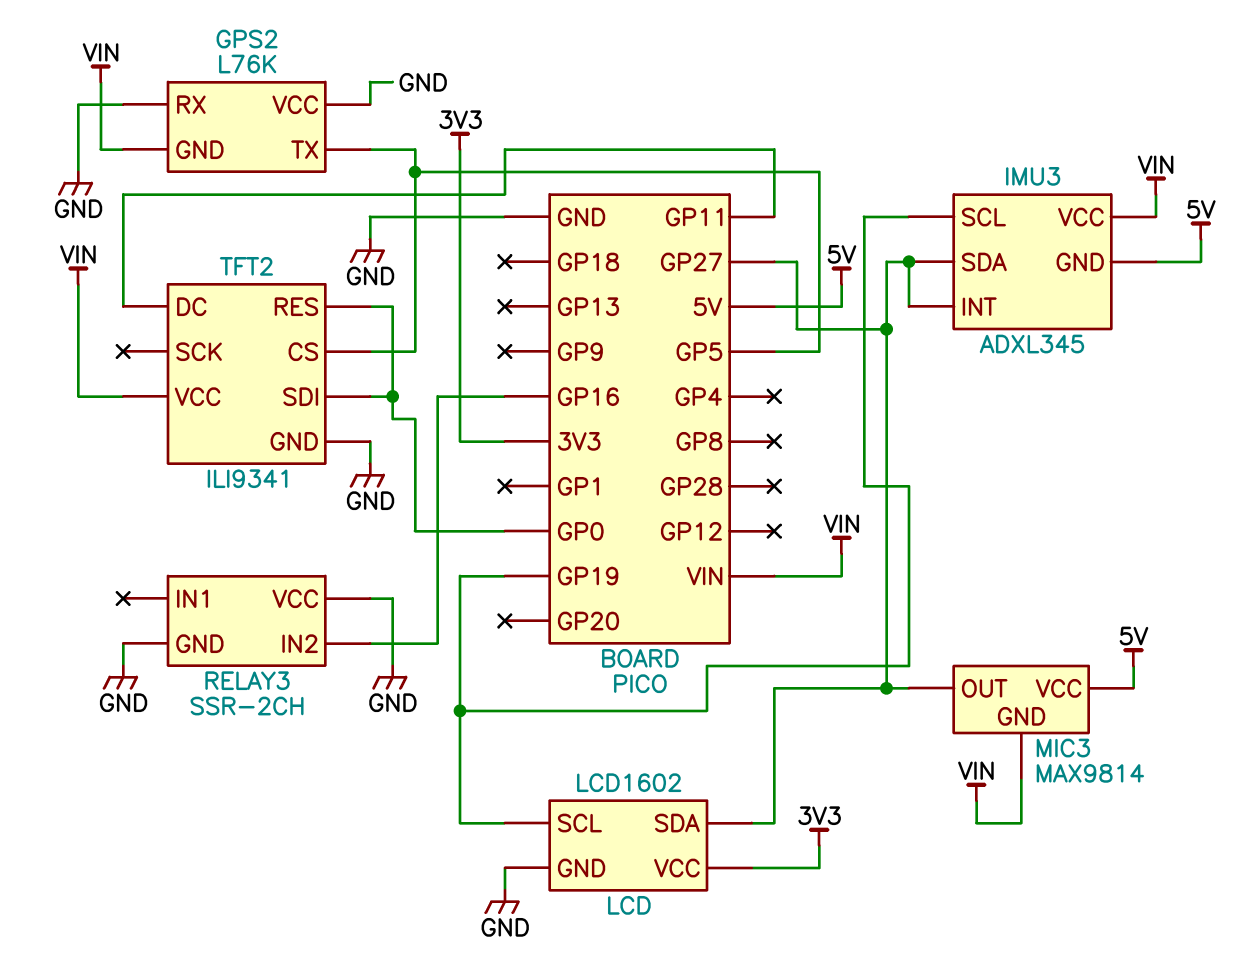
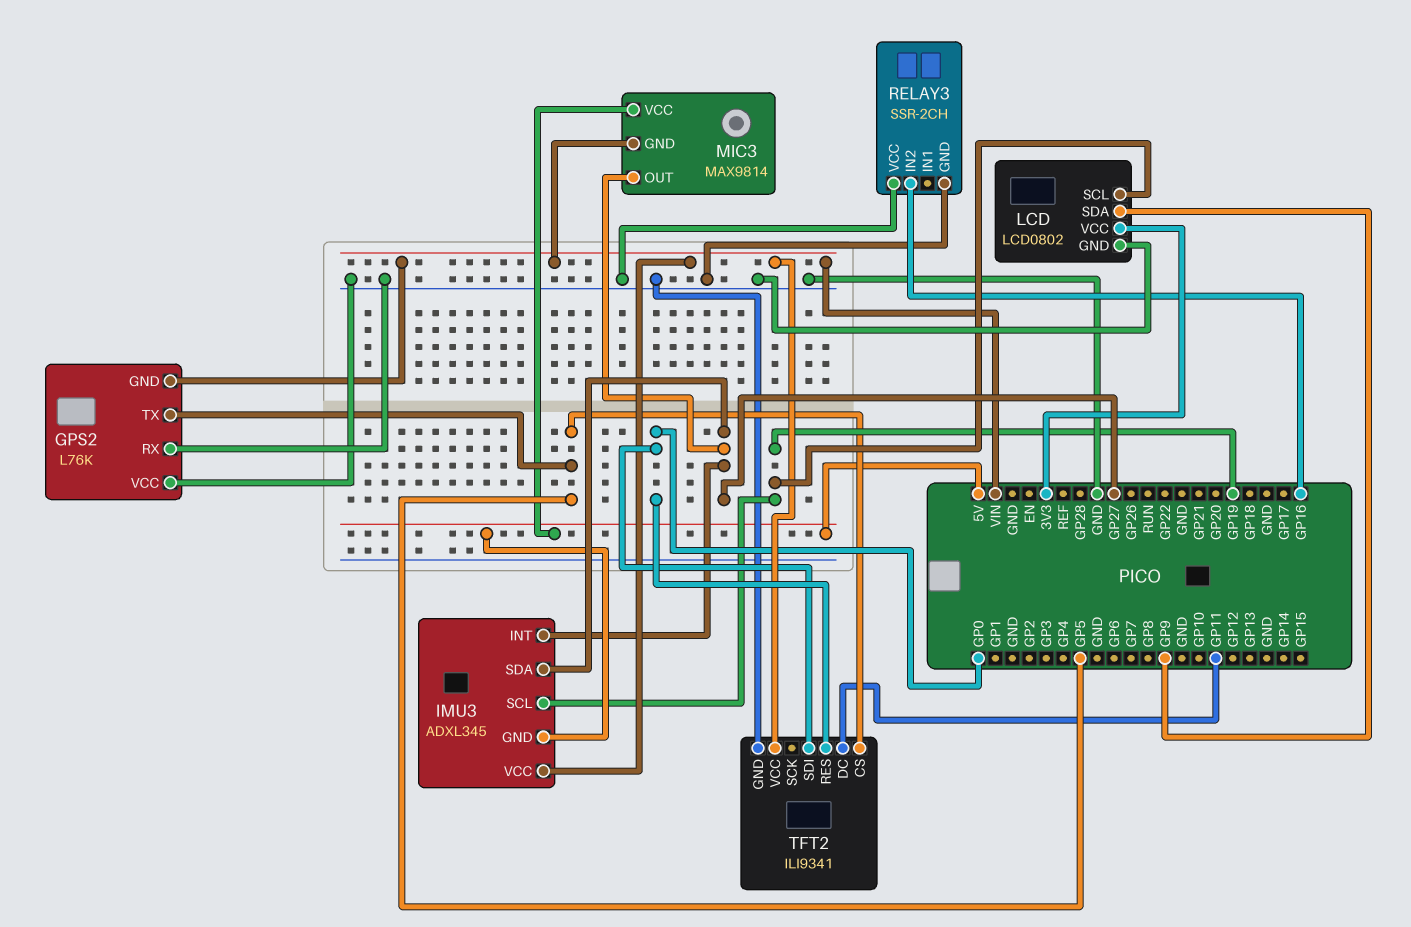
LCD: LCD1602 -> LCD0802
LCD pin SDA: GP27 -> GP9

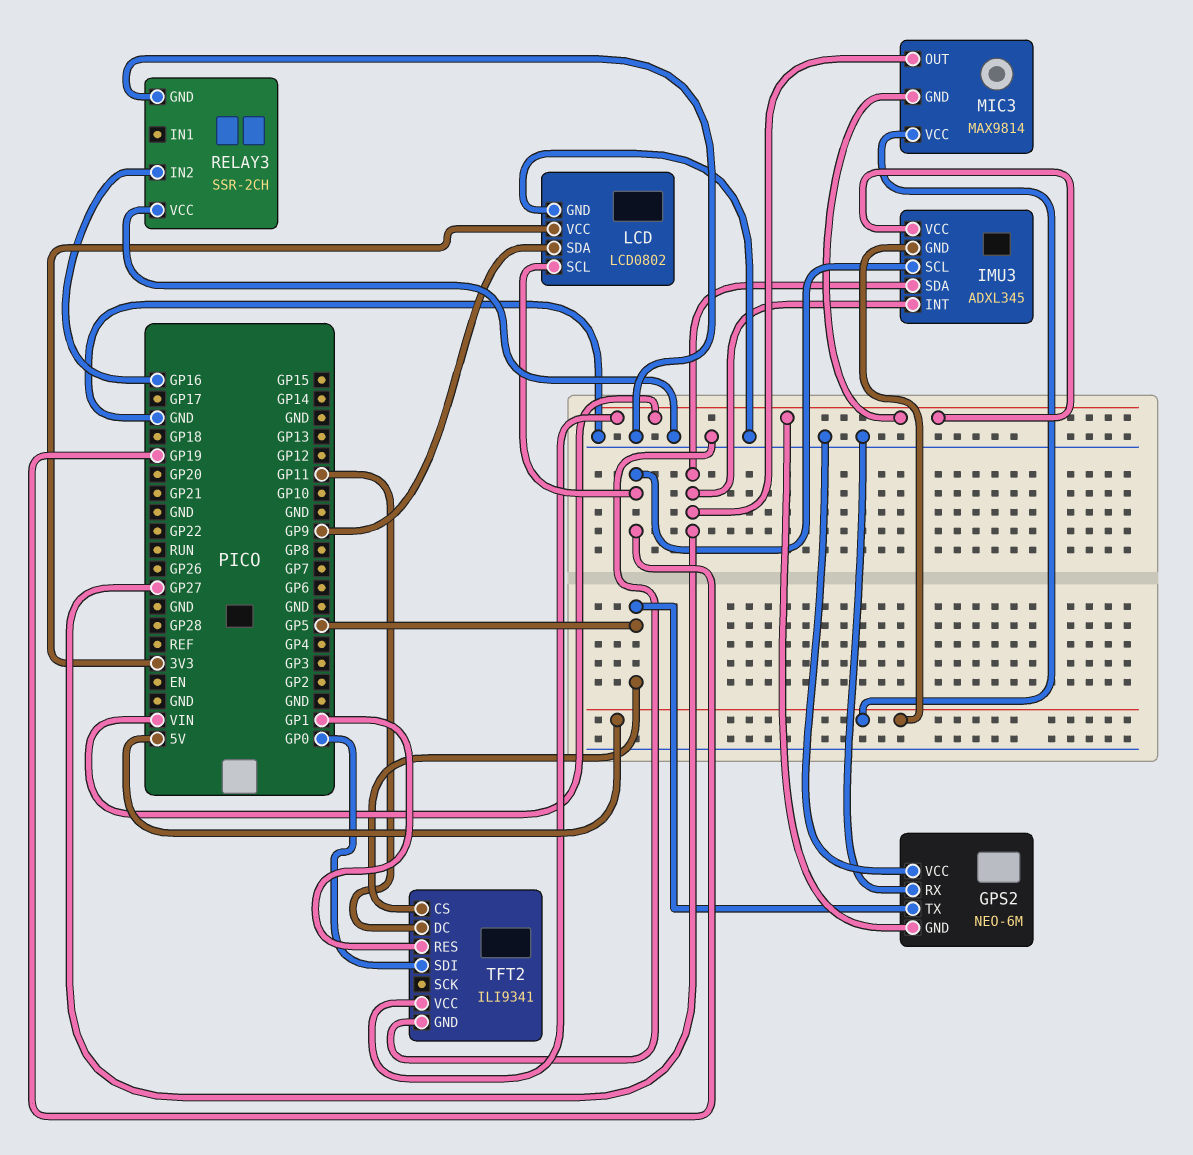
GPS2: L76K -> NEO-6M
TFT2 pin RES: GP0 -> GP1

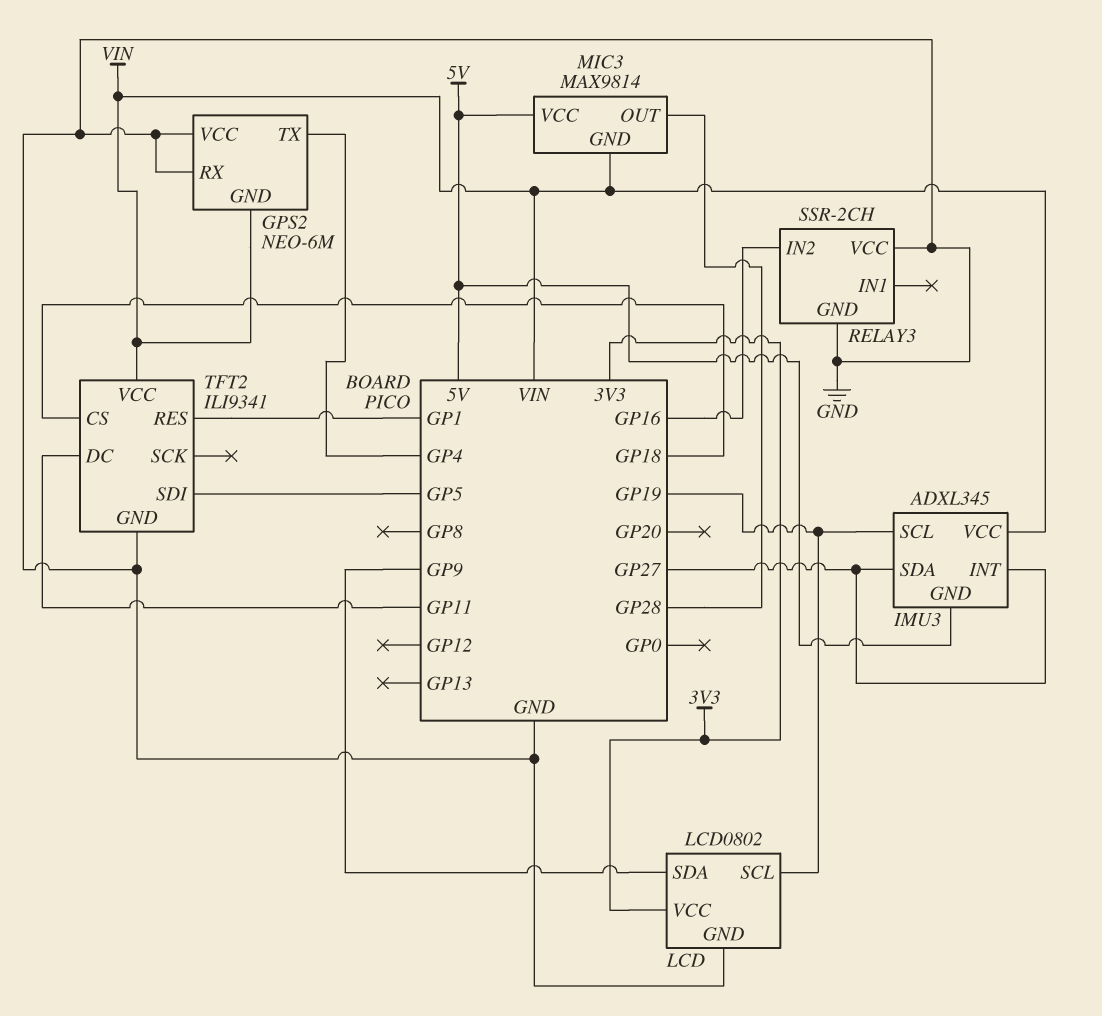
GPS2 pin TX: GP5 -> GP4
MIC3 pin OUT: GP27 -> GP28
TFT2 pin CS: GP5 -> GP18
TFT2 pin SDI: GP0 -> GP5

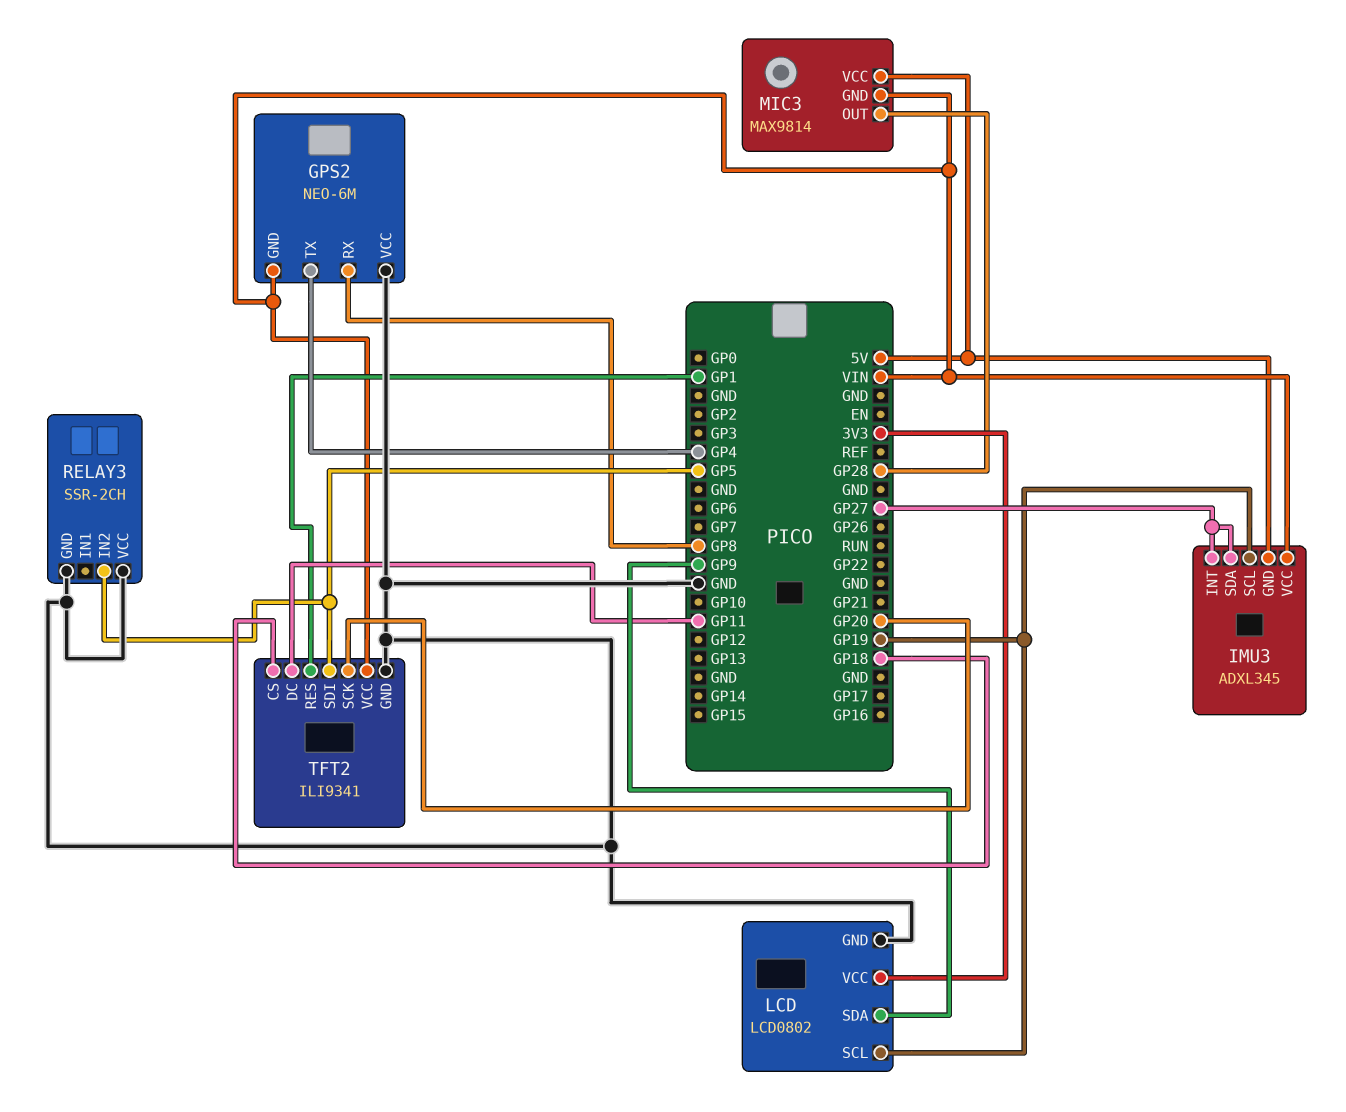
GPS2 pin RX: GND -> GP8
RELAY3 pin IN2: GP16 -> GP5
TFT2 pin SCK: none -> GP20

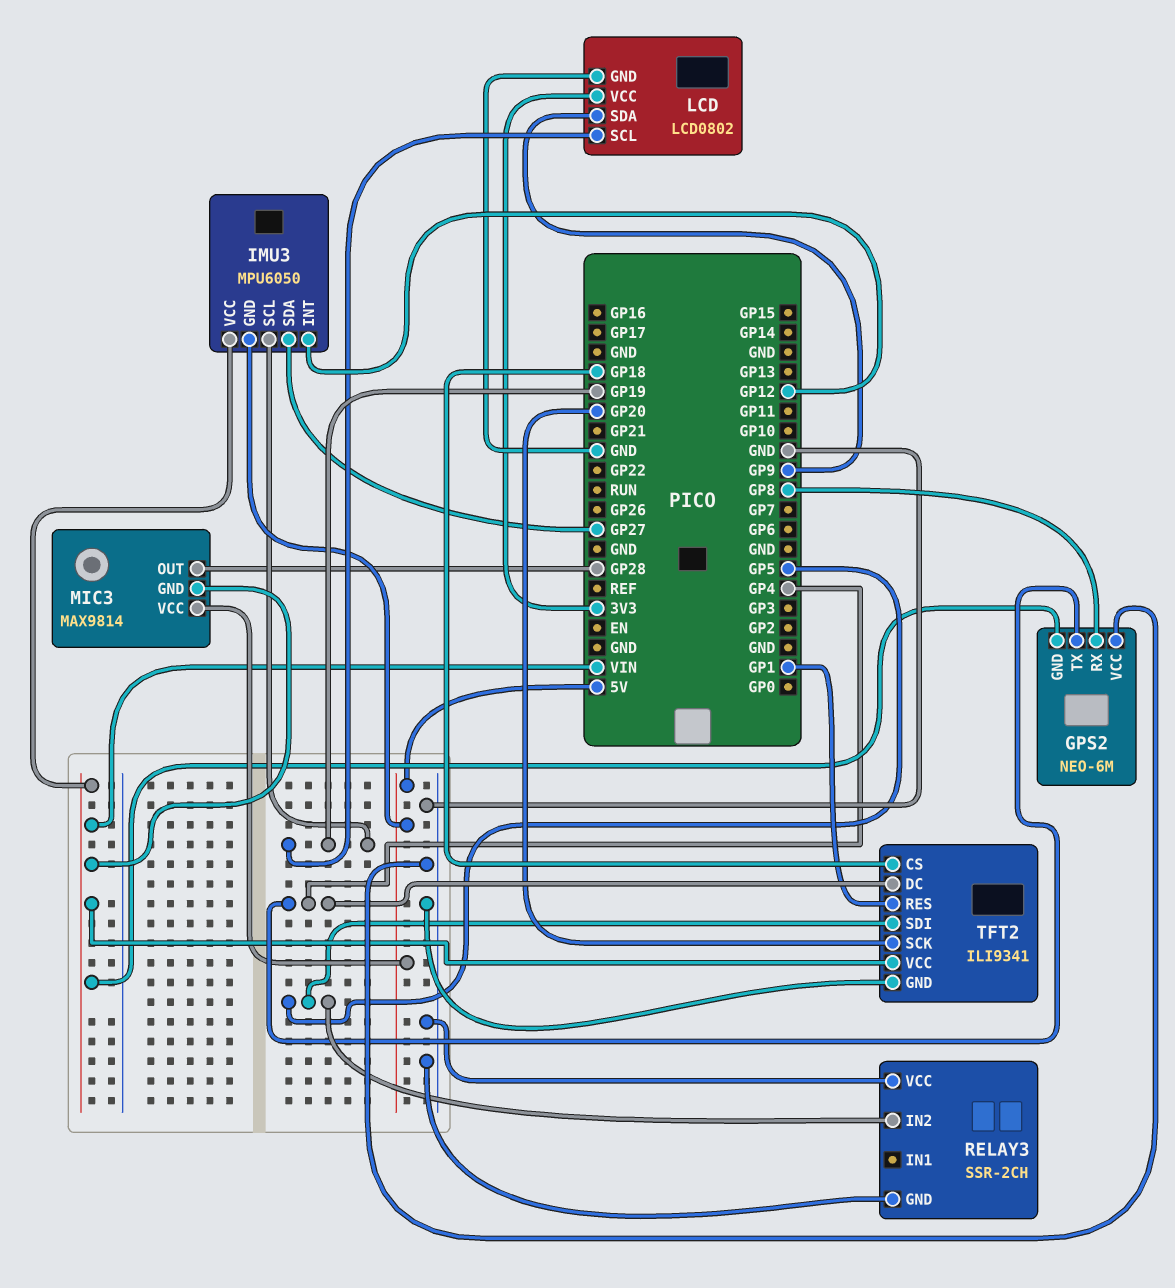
IMU3: ADXL345 -> MPU6050
IMU3 pin INT: GP27 -> GP12
TFT2 pin DC: GP11 -> GP4

